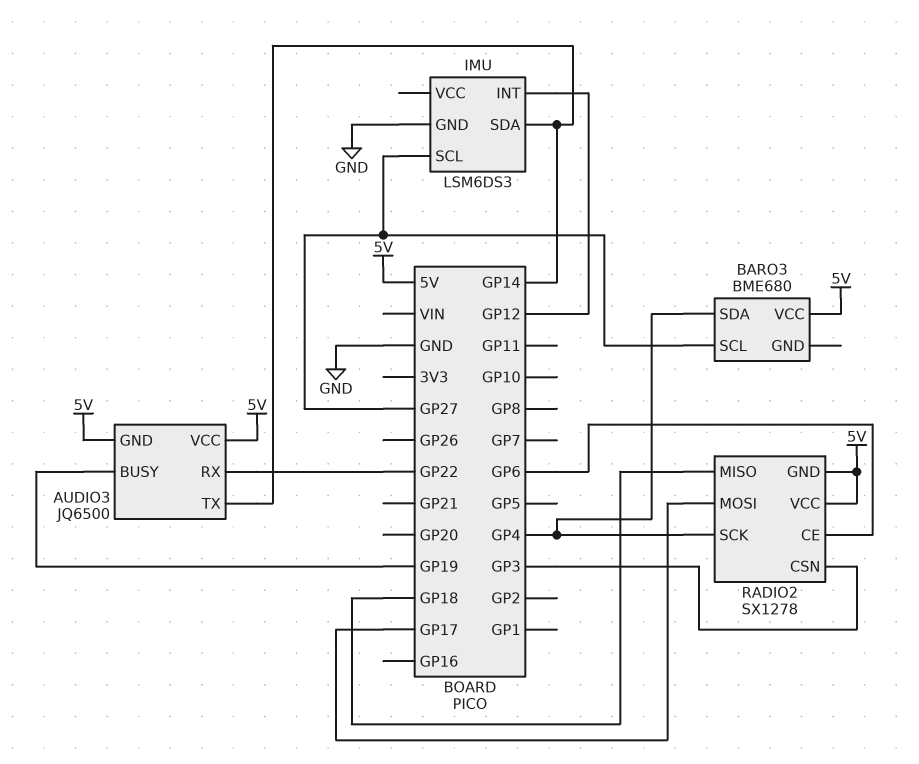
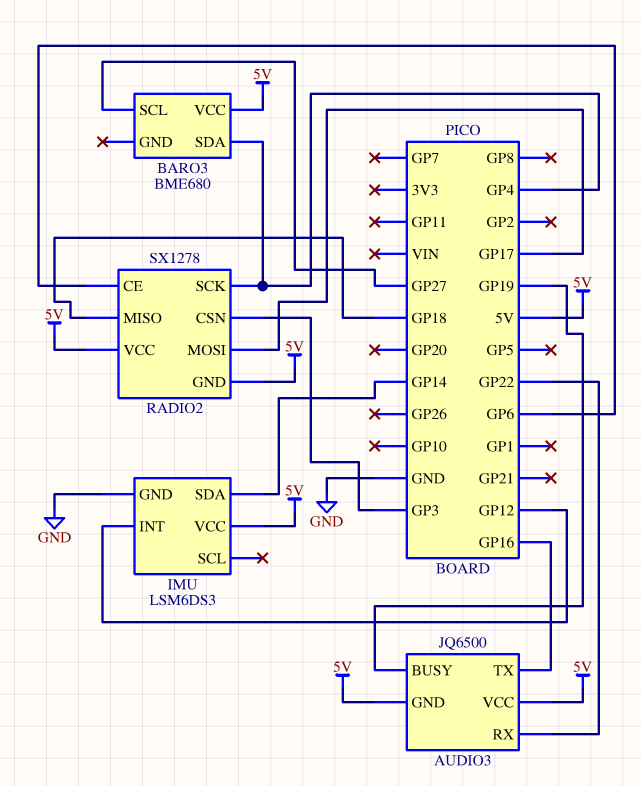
AUDIO3 pin TX: GP14 -> GP16
IMU pin SCL: GP27 -> none
IMU pin VCC: none -> 5V

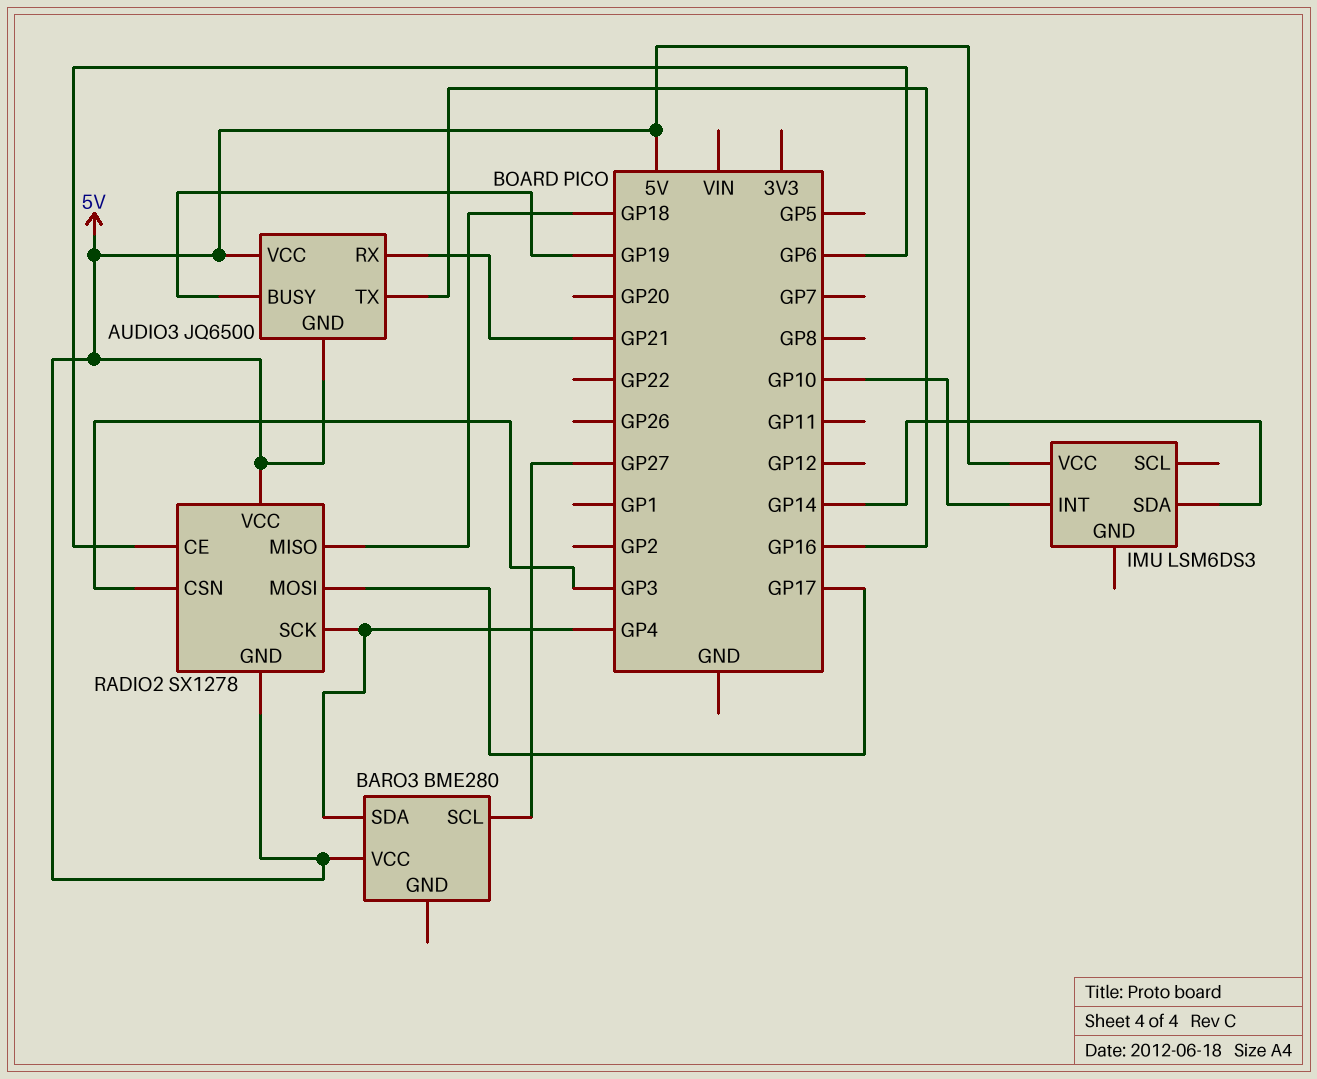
AUDIO3 pin RX: GP22 -> GP21
BARO3: BME680 -> BME280
IMU pin GND: GND -> none
IMU pin INT: GP12 -> GP10

